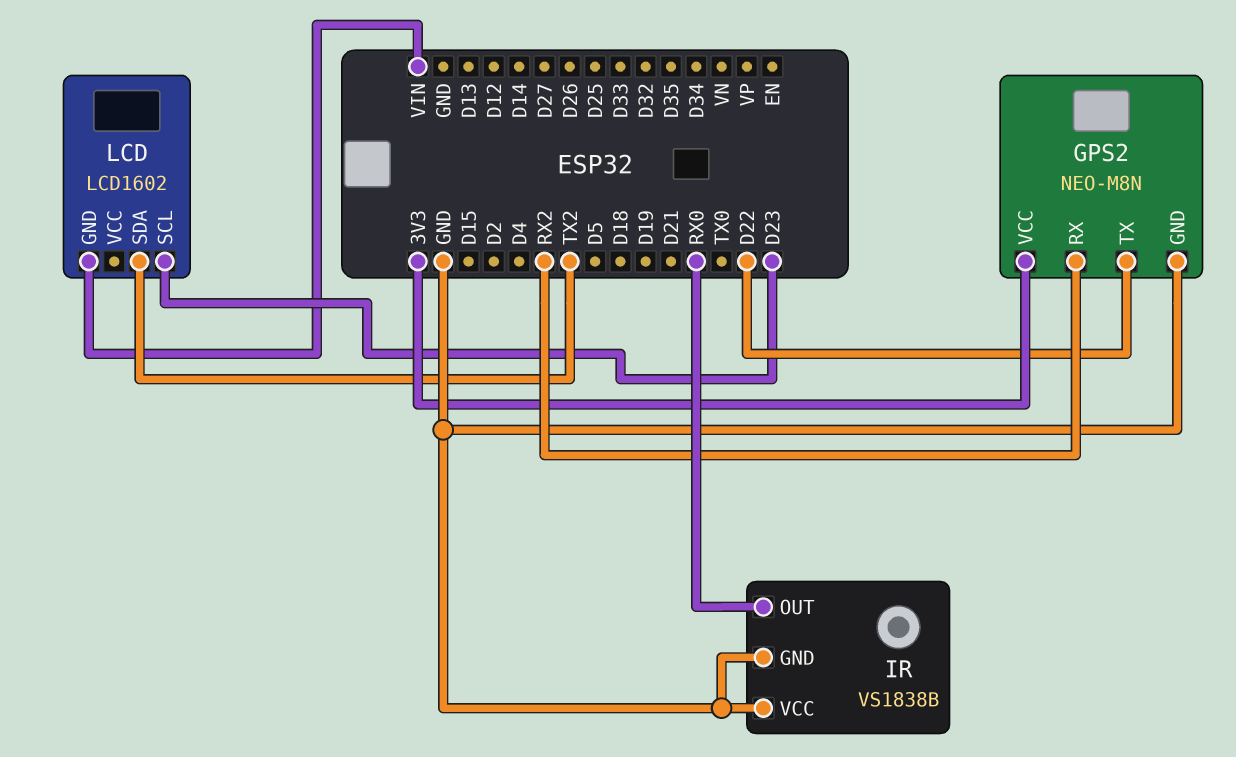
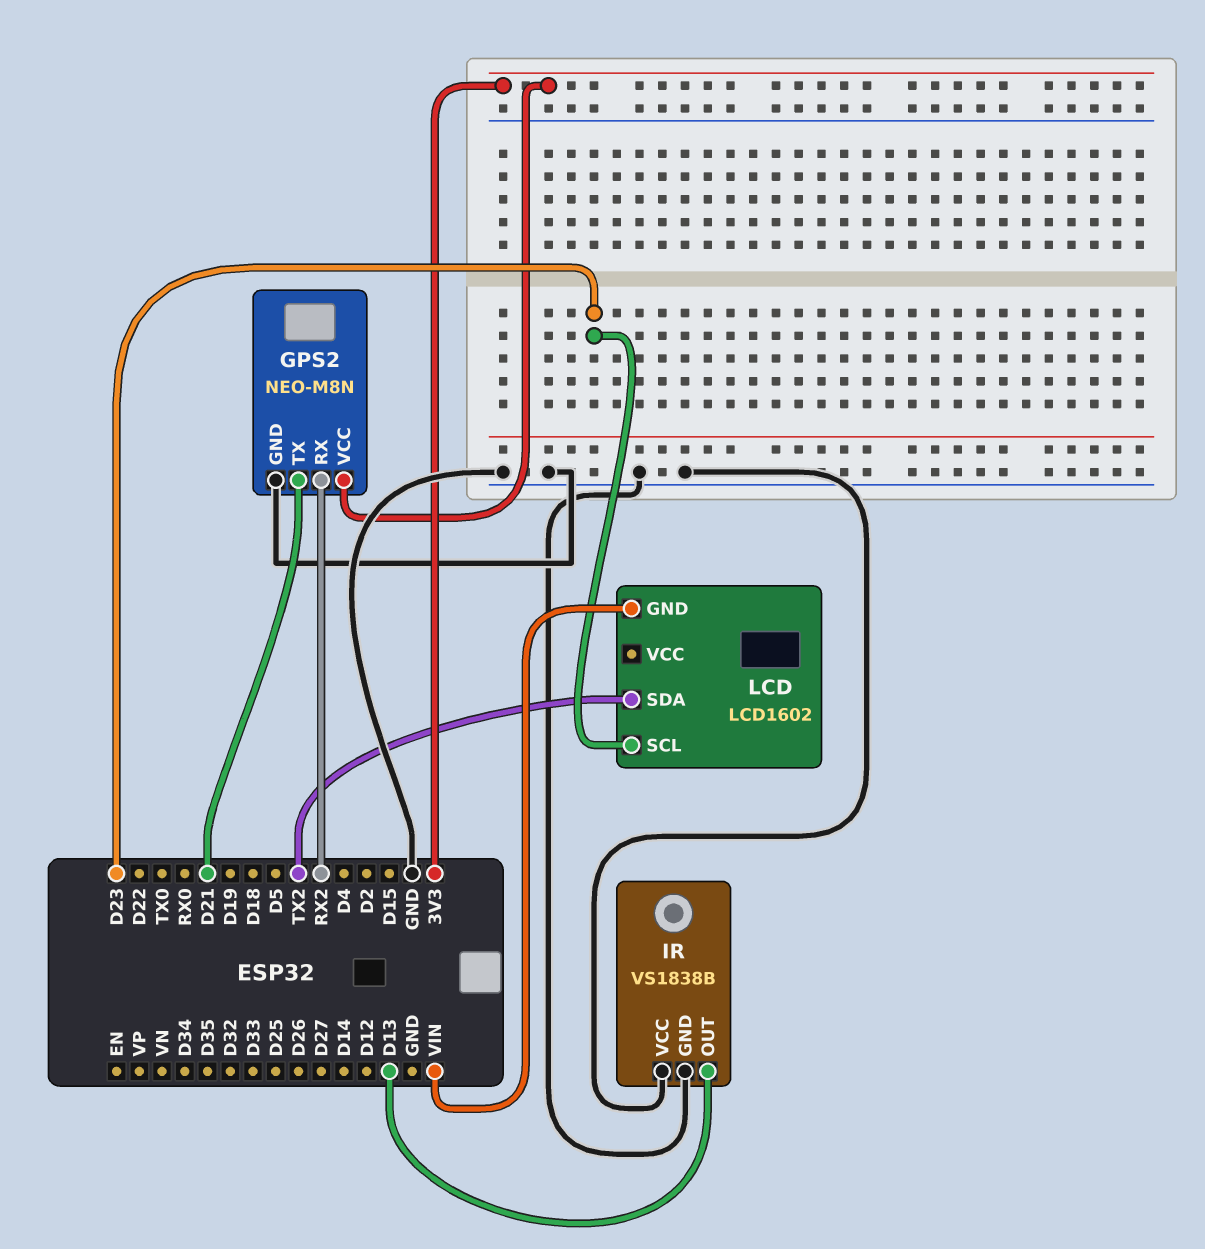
GPS2 pin TX: D22 -> D21
IR pin OUT: RX0 -> D13

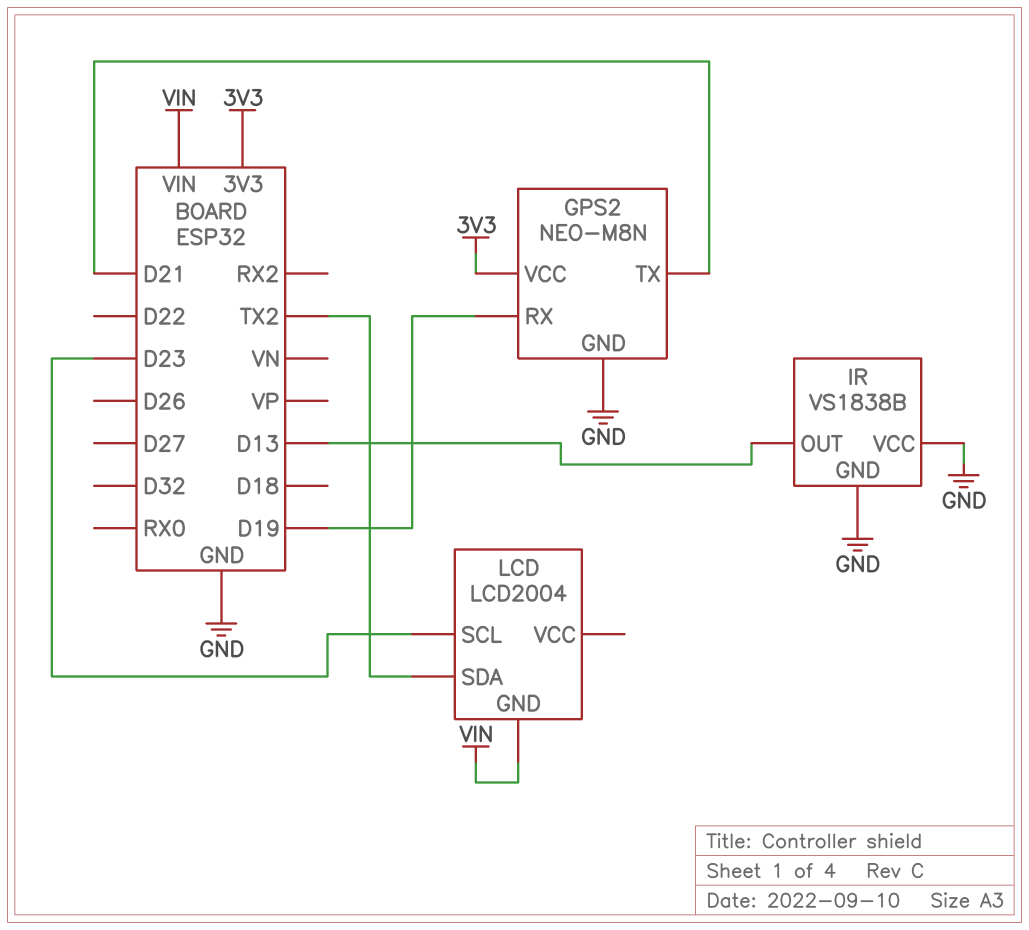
GPS2 pin RX: RX2 -> D19
LCD: LCD1602 -> LCD2004

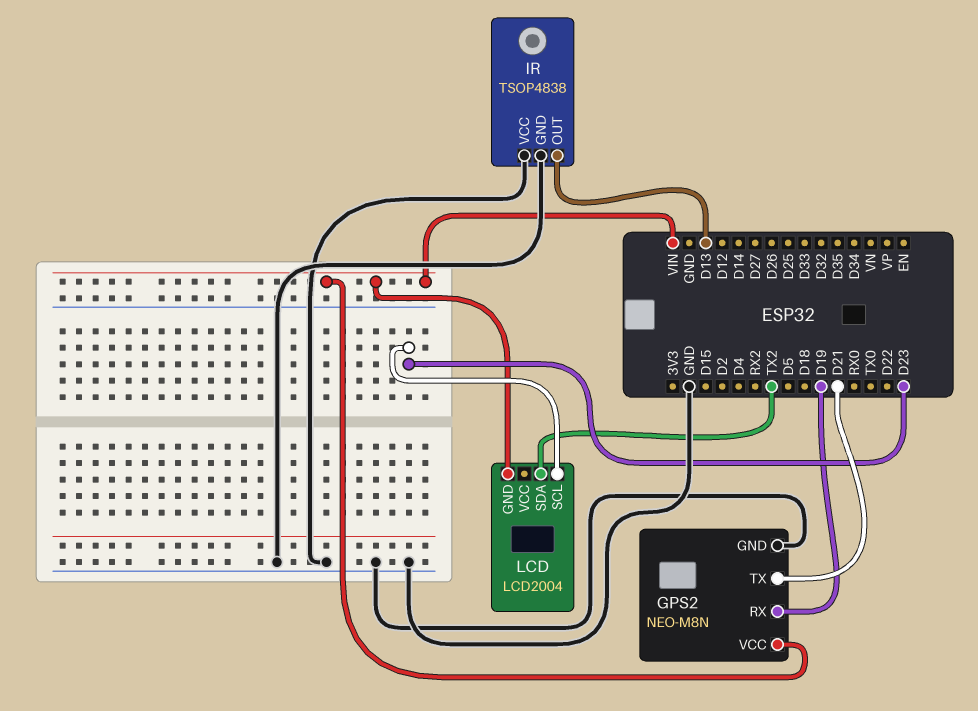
GPS2 pin VCC: 3V3 -> VIN
IR: VS1838B -> TSOP4838

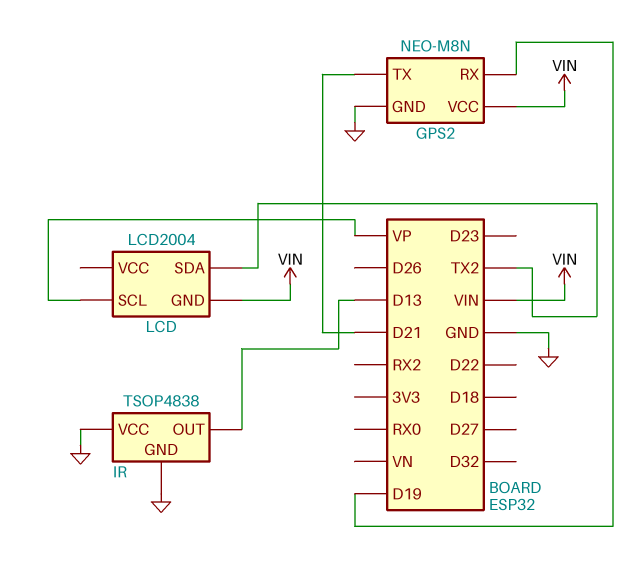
LCD pin SCL: D23 -> VP

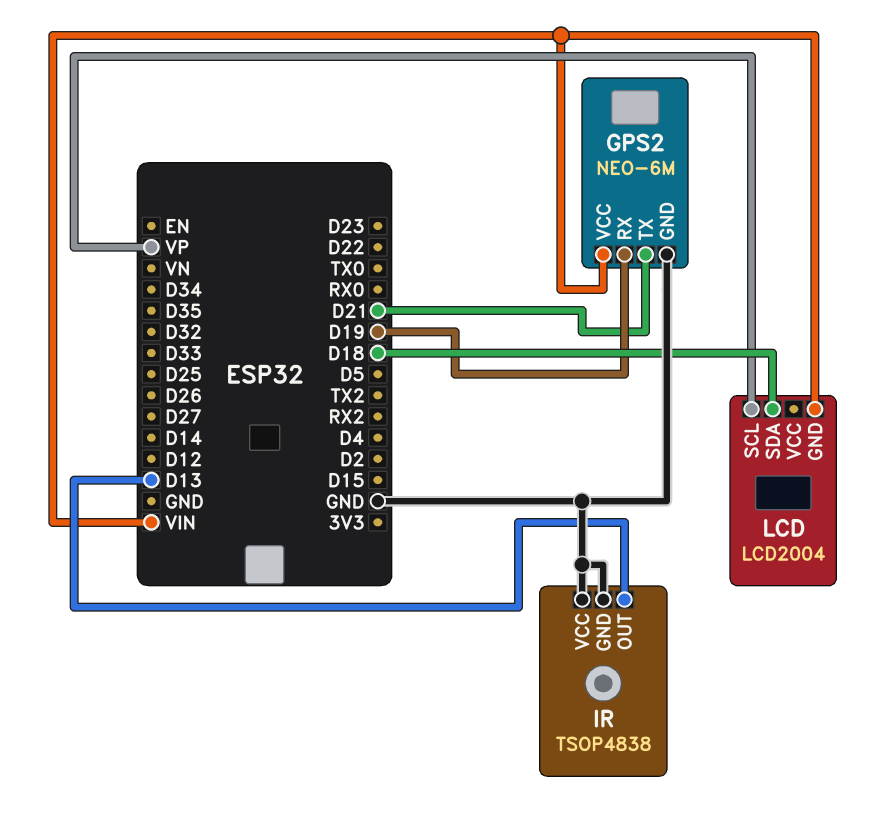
GPS2: NEO-M8N -> NEO-6M
LCD pin SDA: TX2 -> D18

